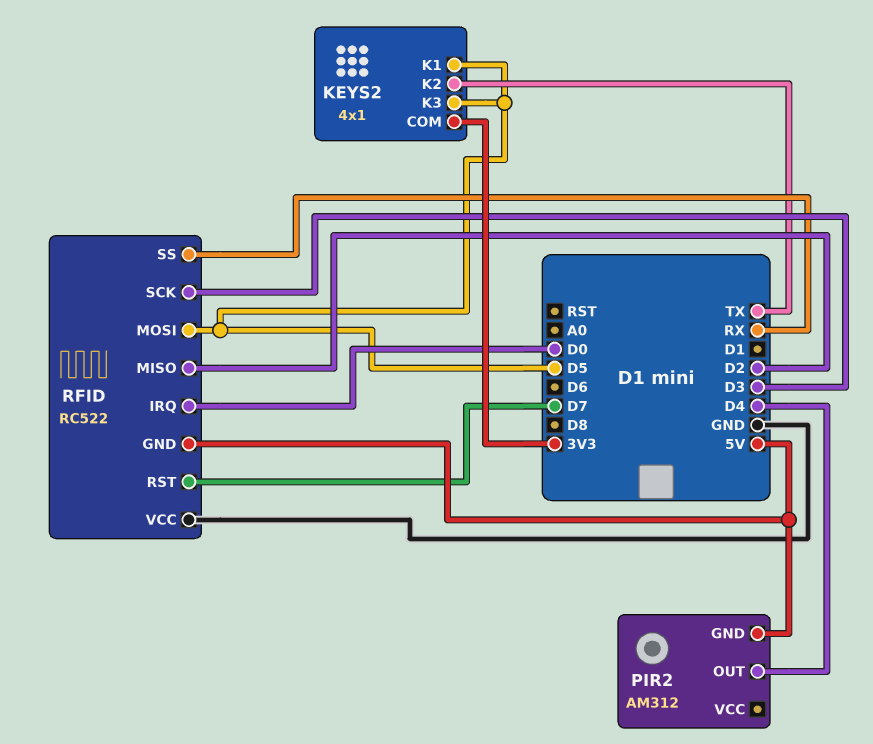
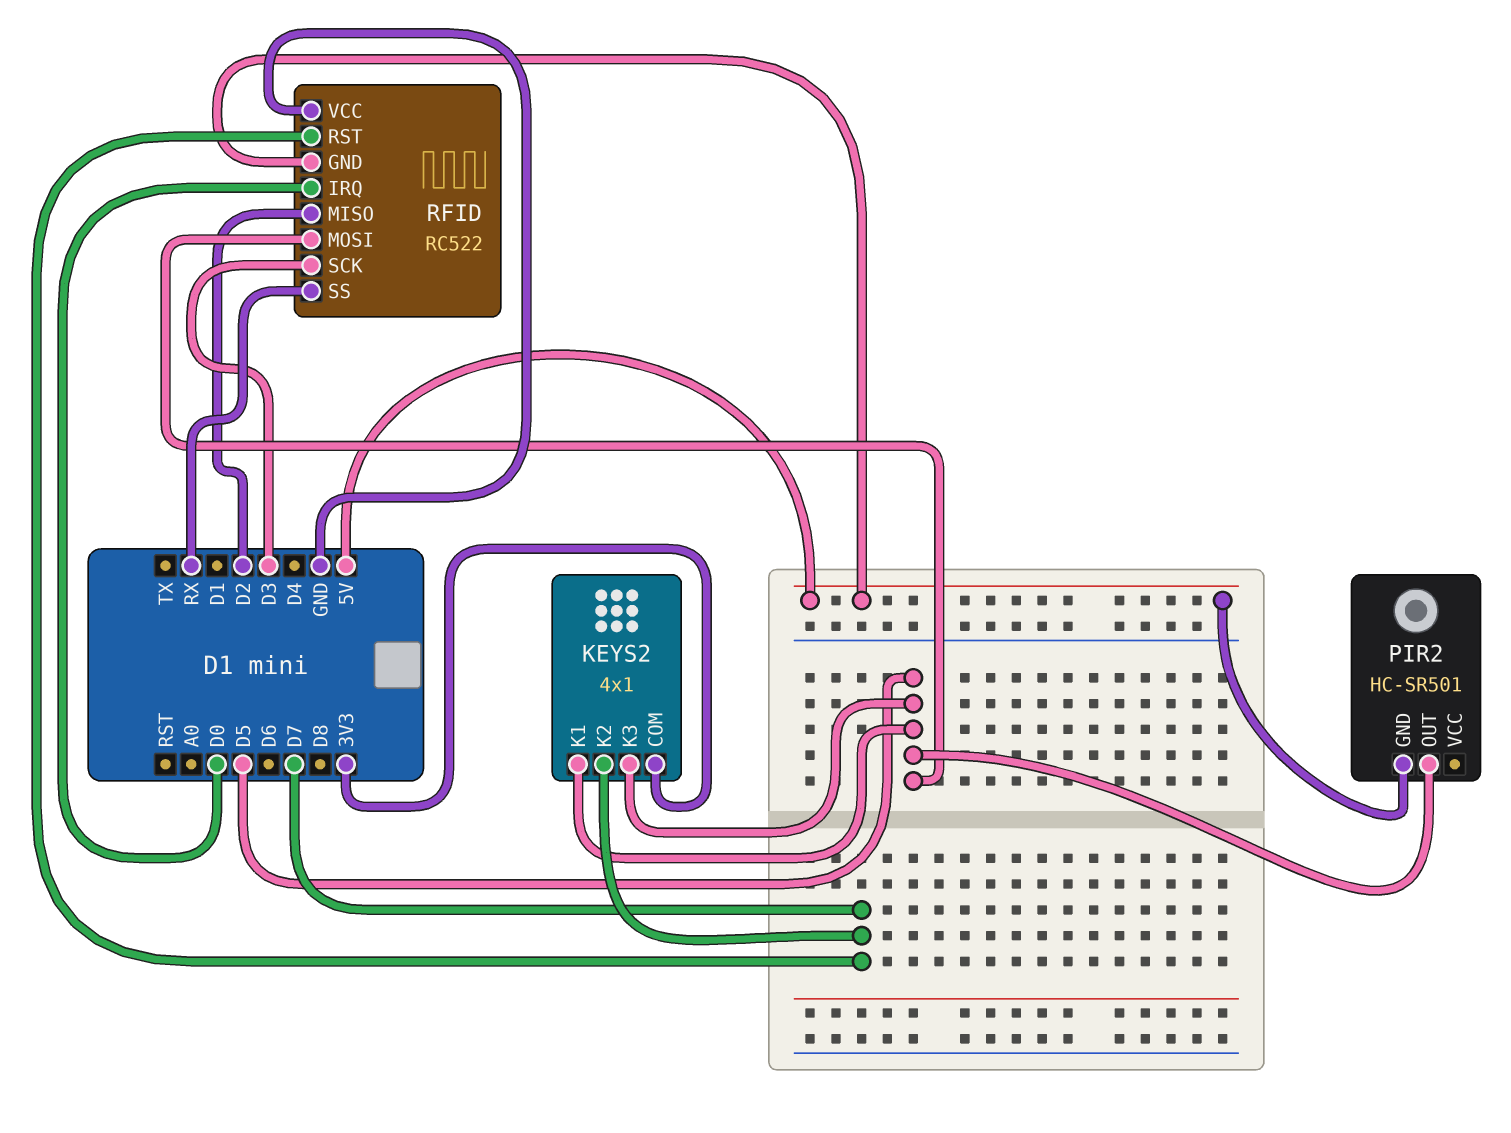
KEYS2 pin K2: TX -> D7
PIR2: AM312 -> HC-SR501
PIR2 pin OUT: D4 -> D5

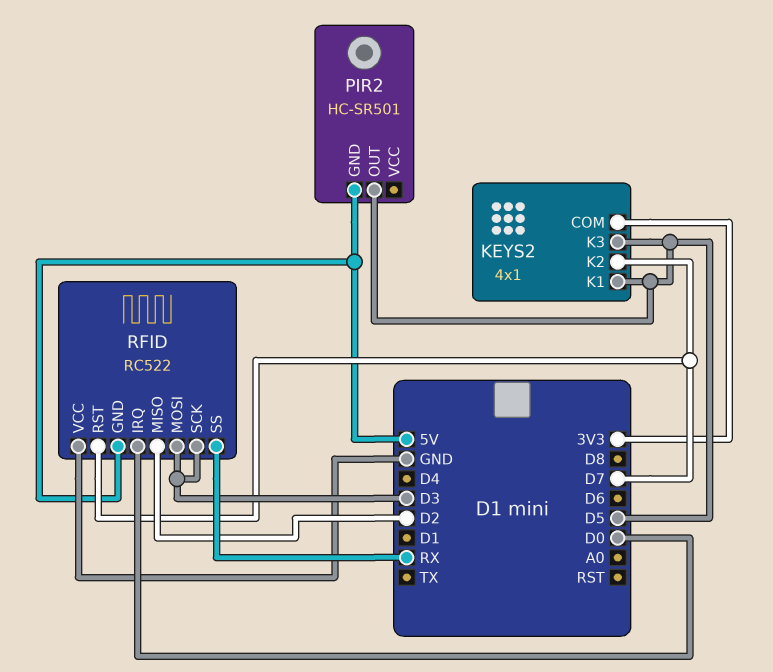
RFID pin MOSI: D5 -> D3

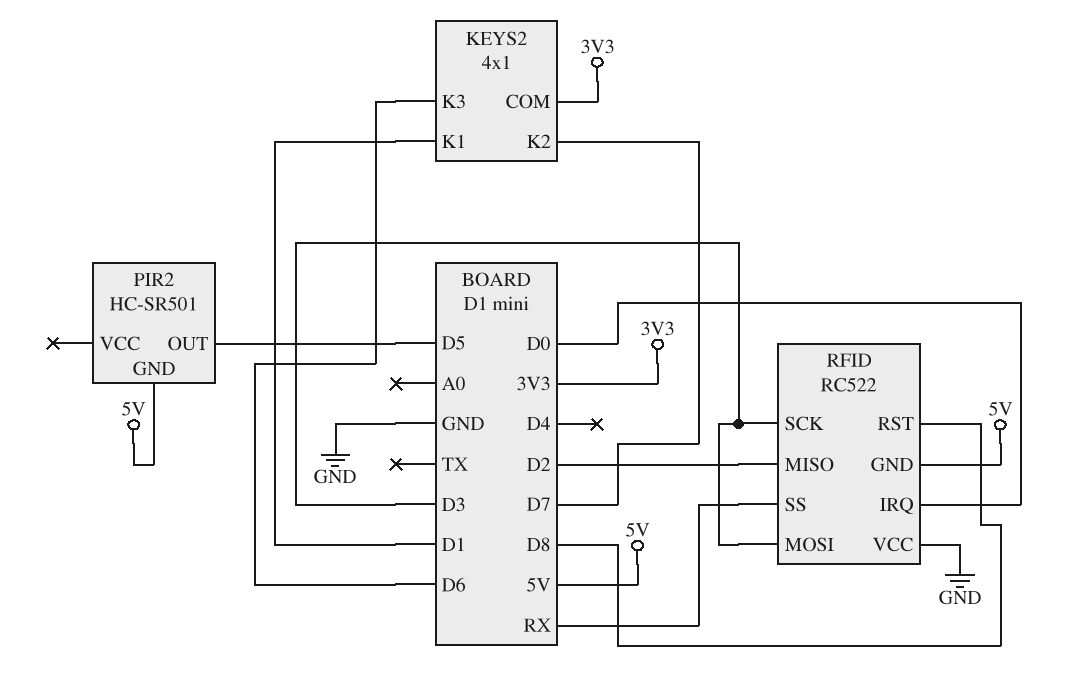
KEYS2 pin K1: D5 -> D1
KEYS2 pin K3: D5 -> D6
RFID pin RST: D7 -> D8

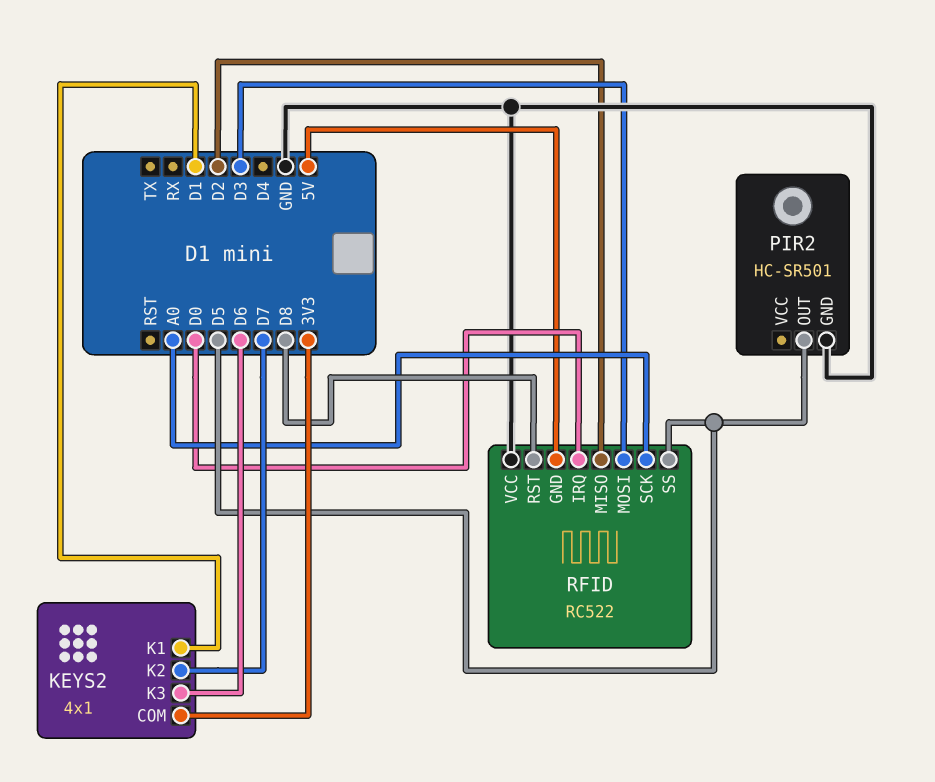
PIR2 pin GND: 5V -> GND
RFID pin SCK: D3 -> A0
RFID pin SS: RX -> D5

